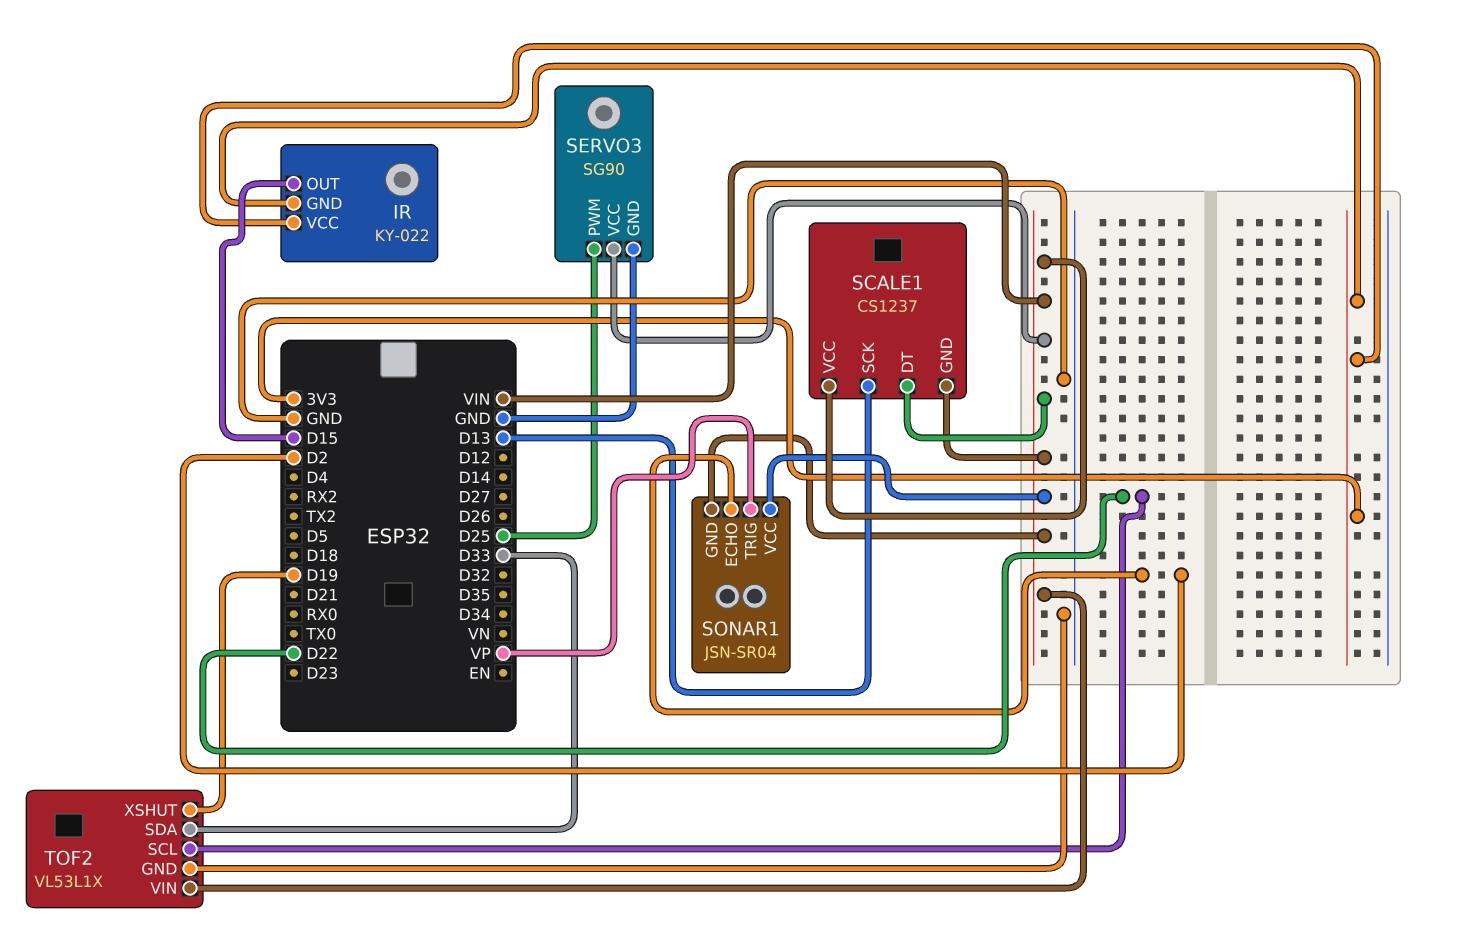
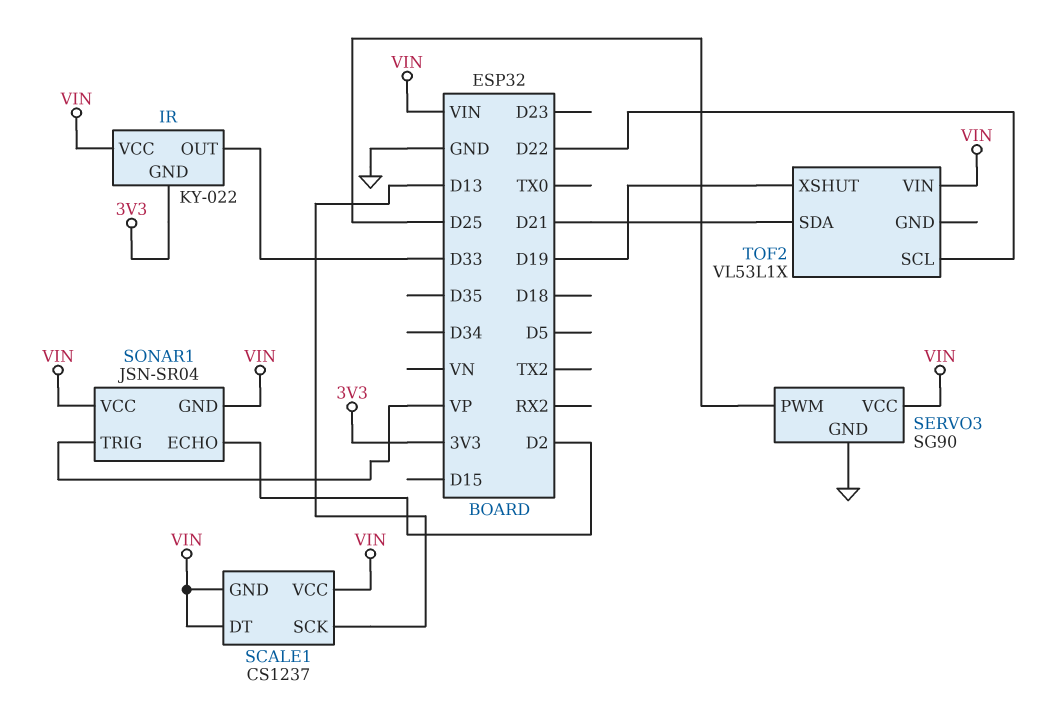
IR pin OUT: D15 -> D33
IR pin VCC: 3V3 -> VIN
TOF2 pin GND: GND -> none
TOF2 pin SDA: D33 -> D21

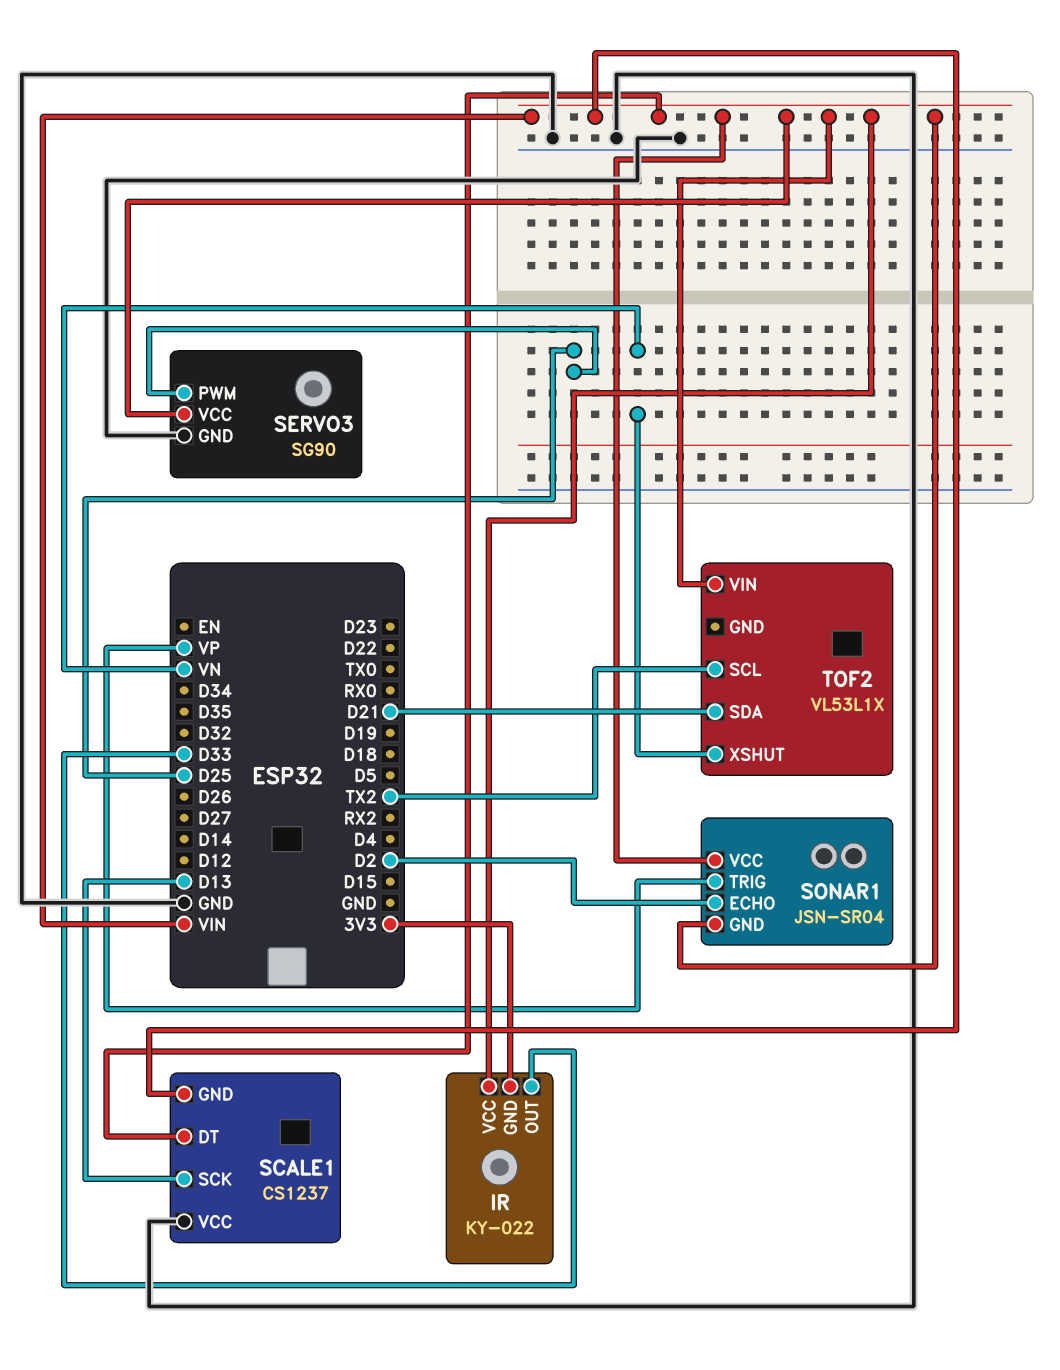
SCALE1 pin VCC: VIN -> GND
TOF2 pin SCL: D22 -> TX2
TOF2 pin XSHUT: D19 -> VN

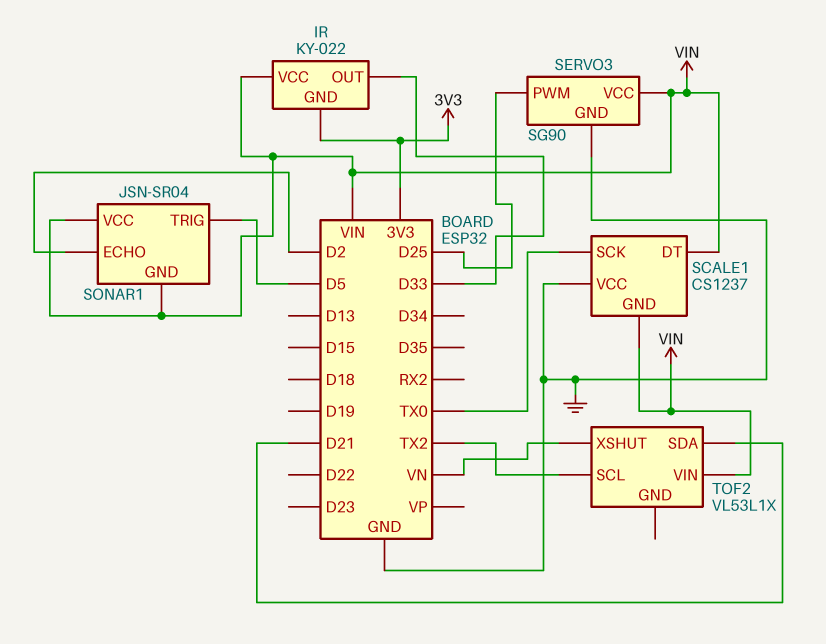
SCALE1 pin SCK: D13 -> TX0
SONAR1 pin TRIG: VP -> D5

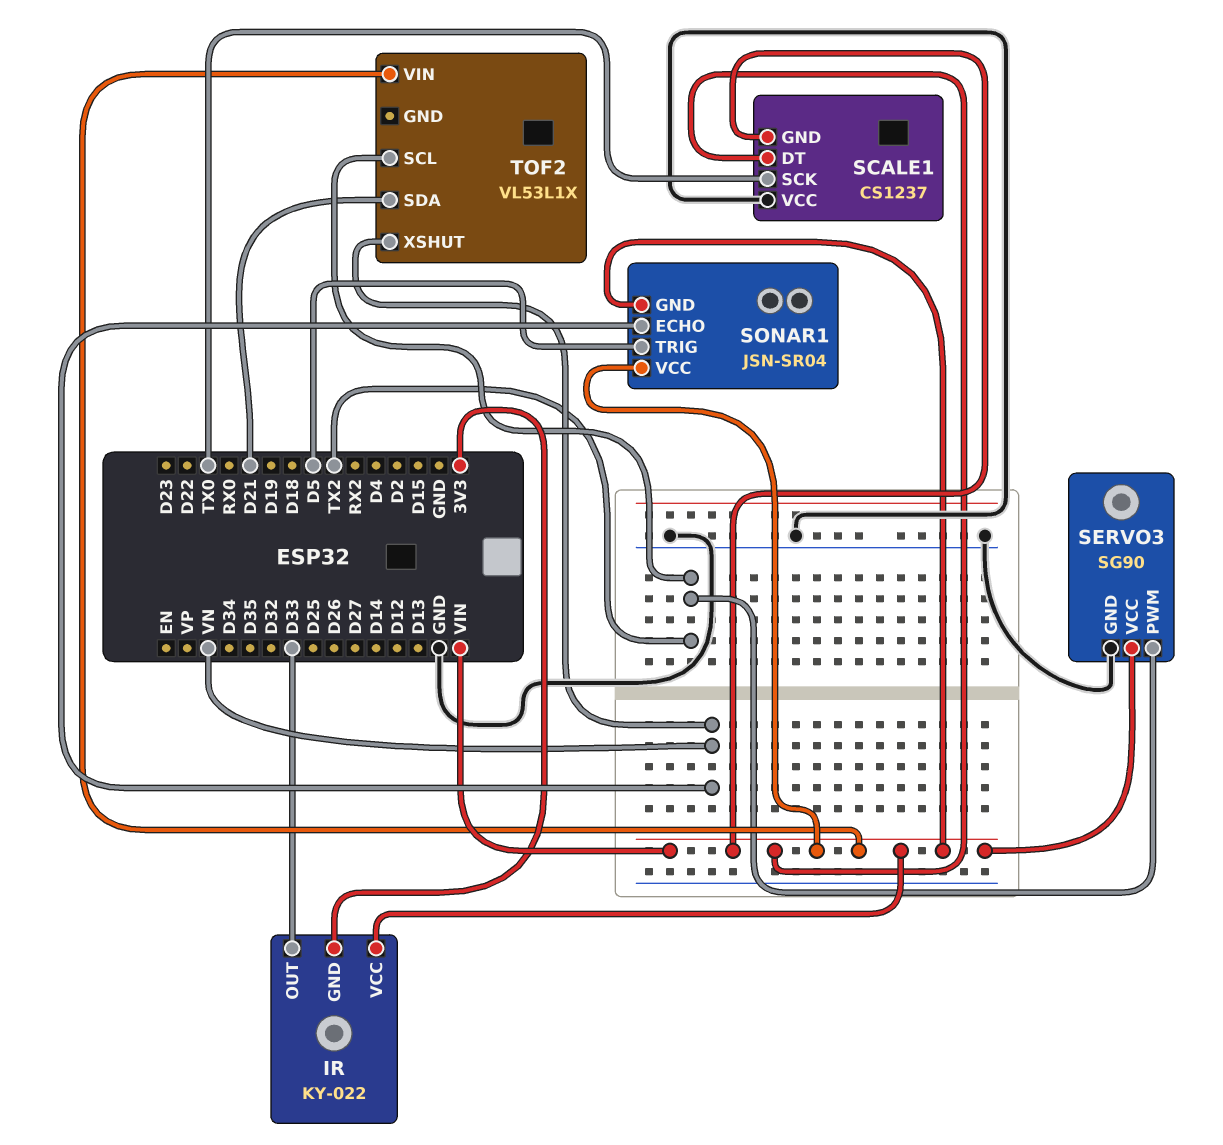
SERVO3 pin PWM: D25 -> TX2
SONAR1 pin ECHO: D2 -> VN

